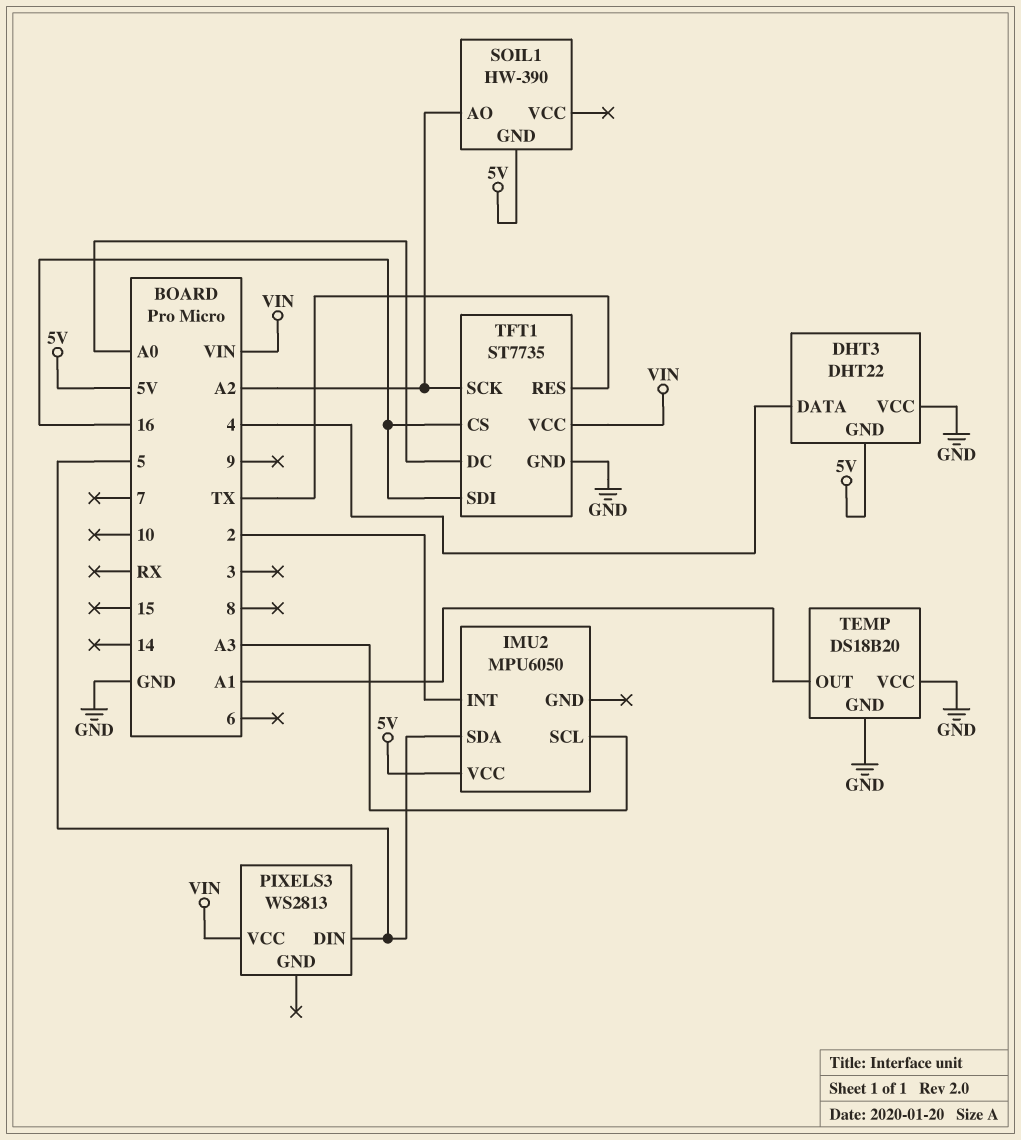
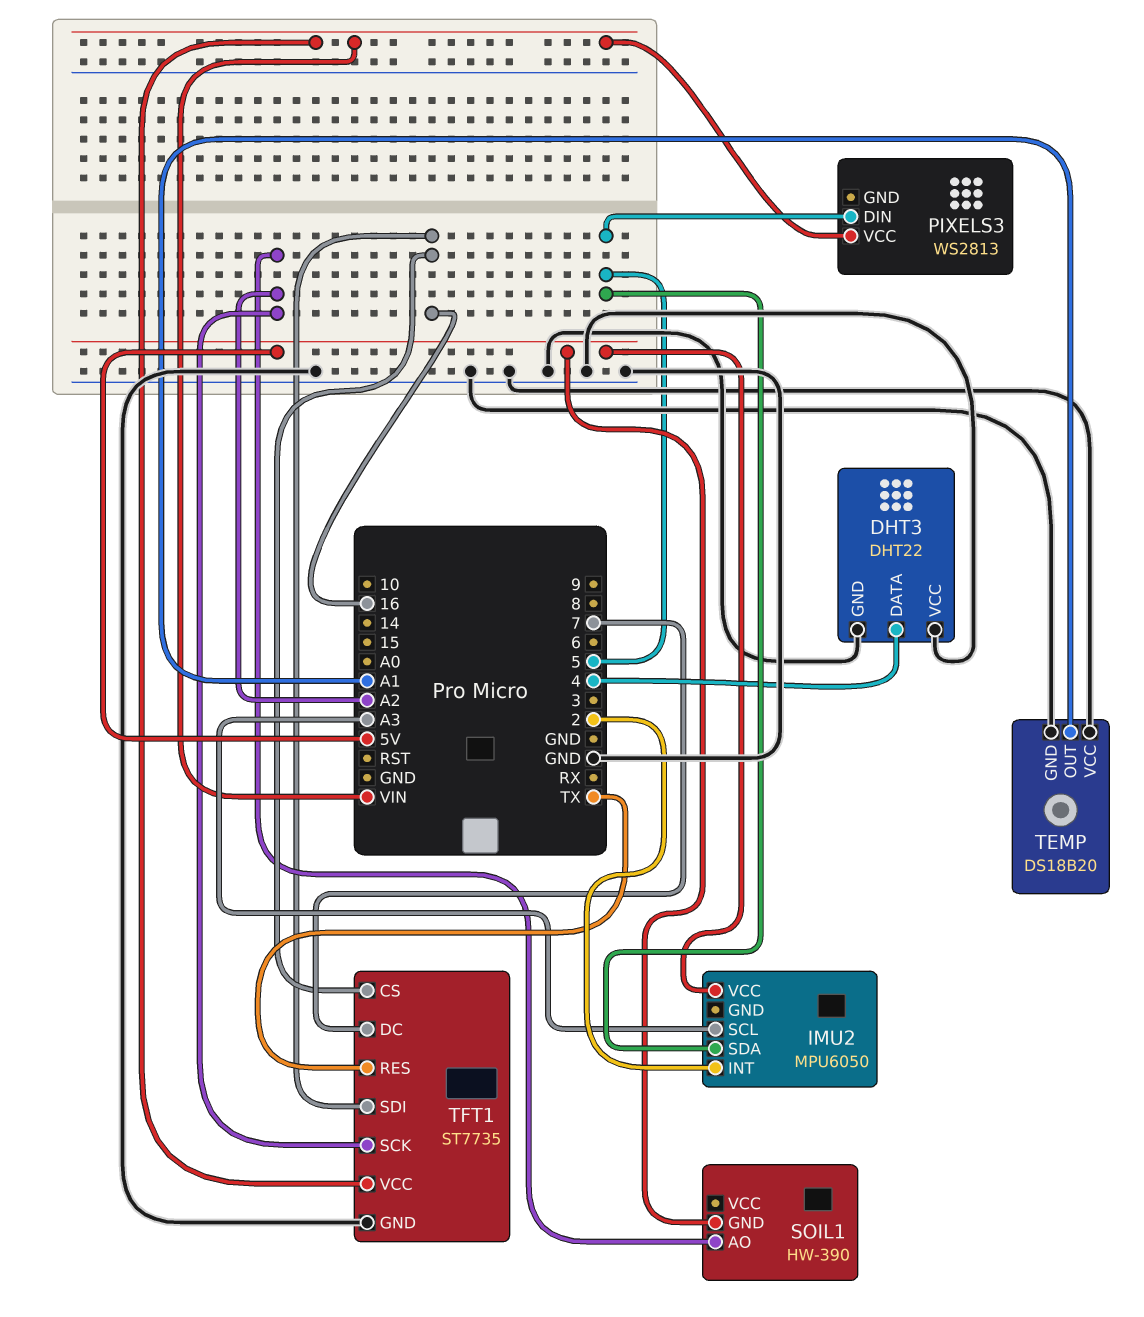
DHT3 pin GND: 5V -> GND
TFT1 pin DC: A0 -> 7

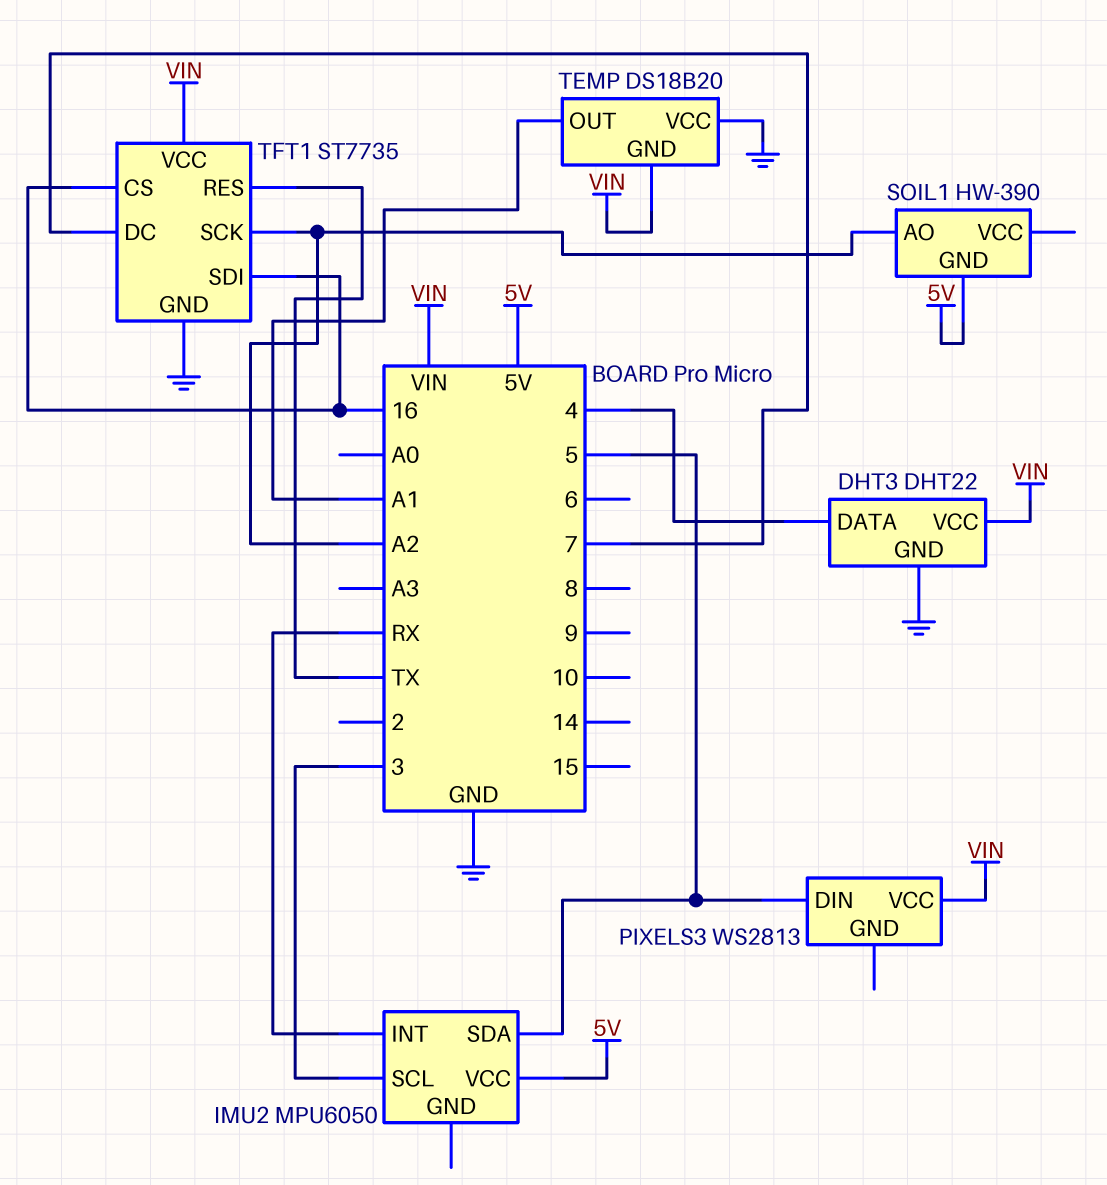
DHT3 pin VCC: GND -> VIN
IMU2 pin INT: 2 -> RX
IMU2 pin SCL: A3 -> 3
TEMP pin GND: GND -> VIN

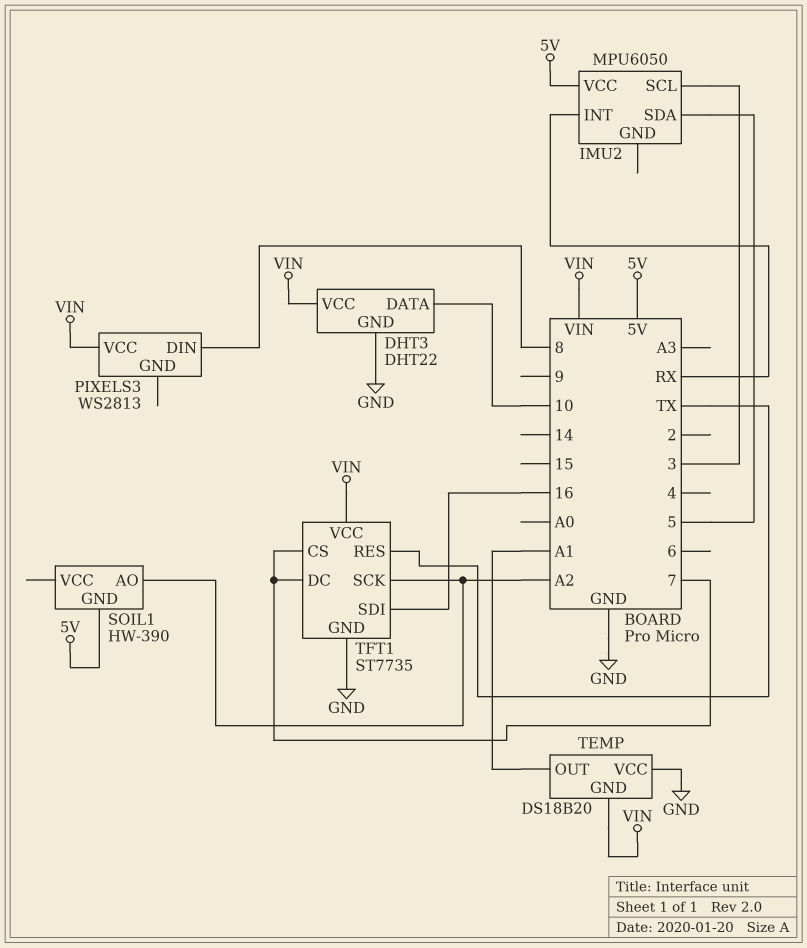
DHT3 pin DATA: 4 -> 10
PIXELS3 pin DIN: 5 -> 8
TFT1 pin CS: 16 -> 7

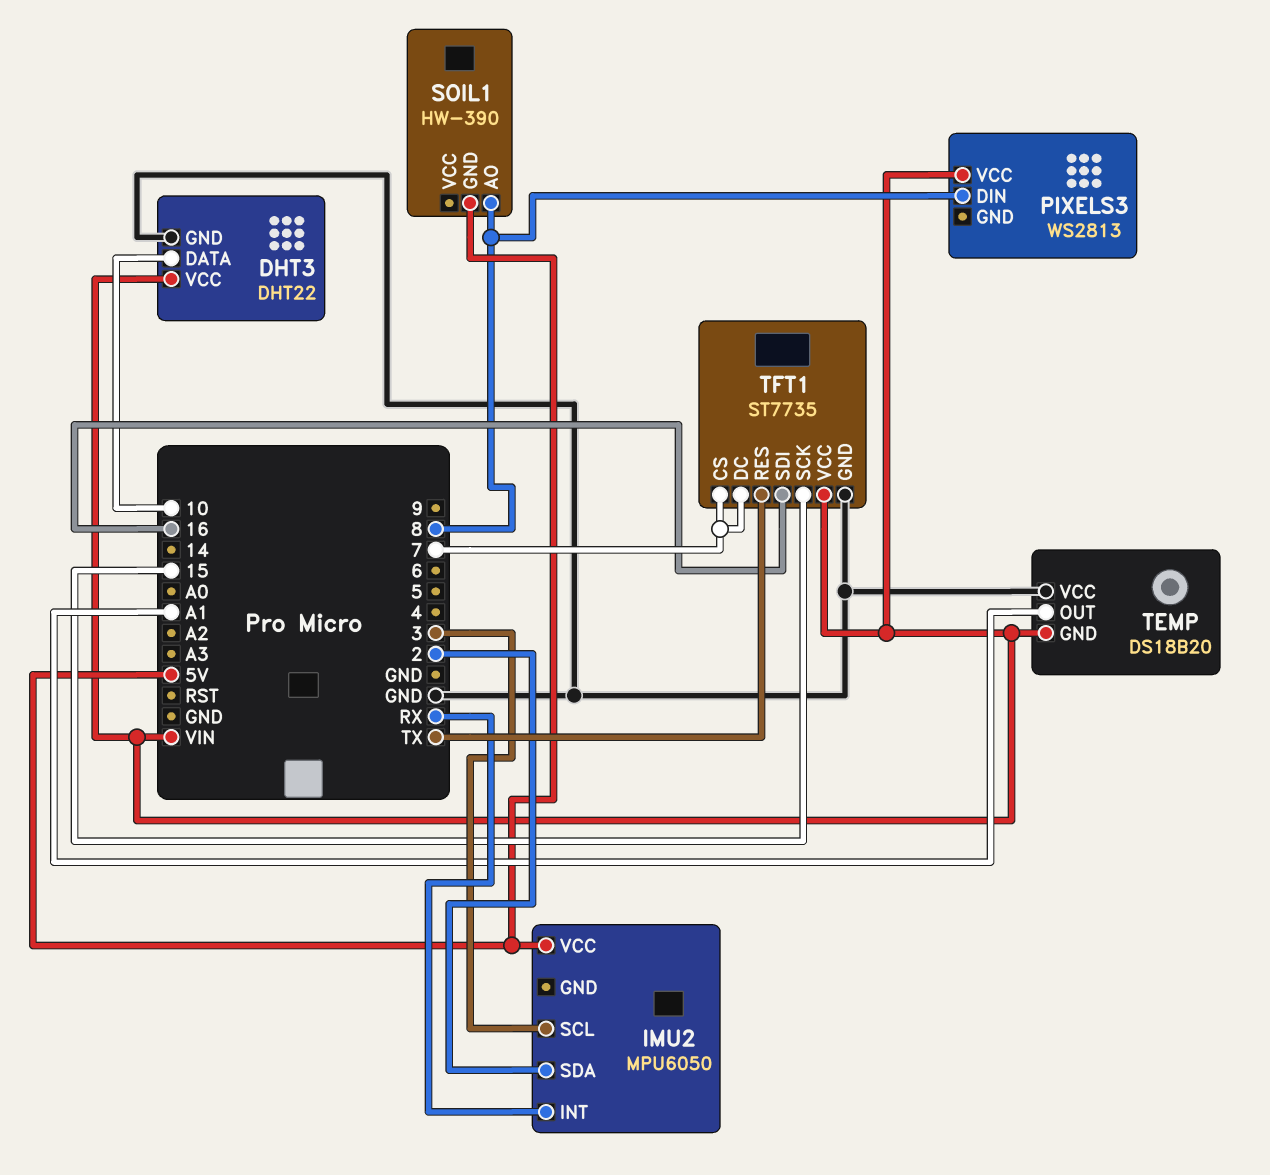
IMU2 pin SDA: 5 -> 2
SOIL1 pin AO: A2 -> 8
TFT1 pin SCK: A2 -> 15

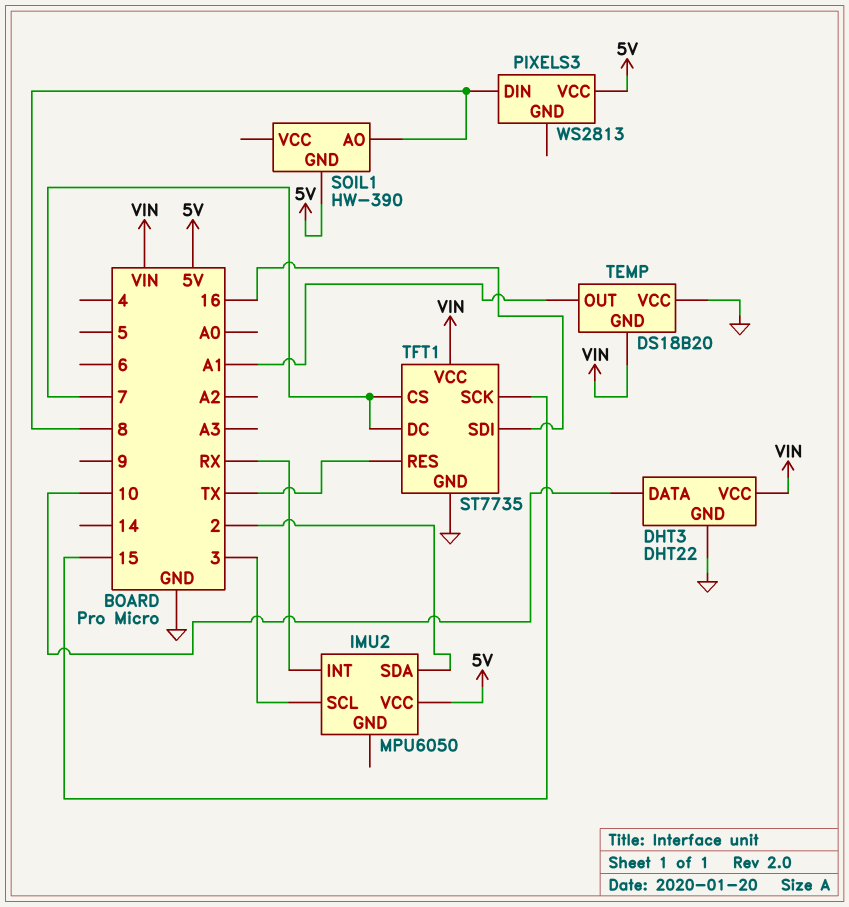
PIXELS3 pin VCC: VIN -> 5V

